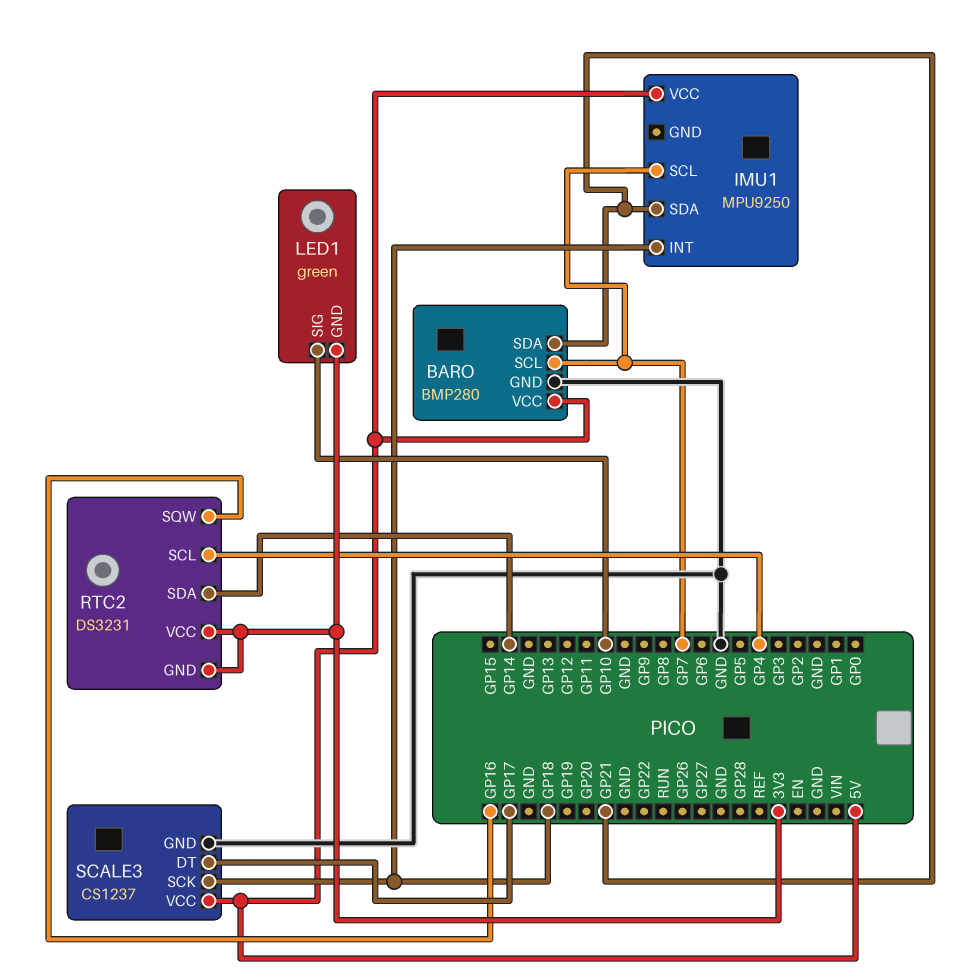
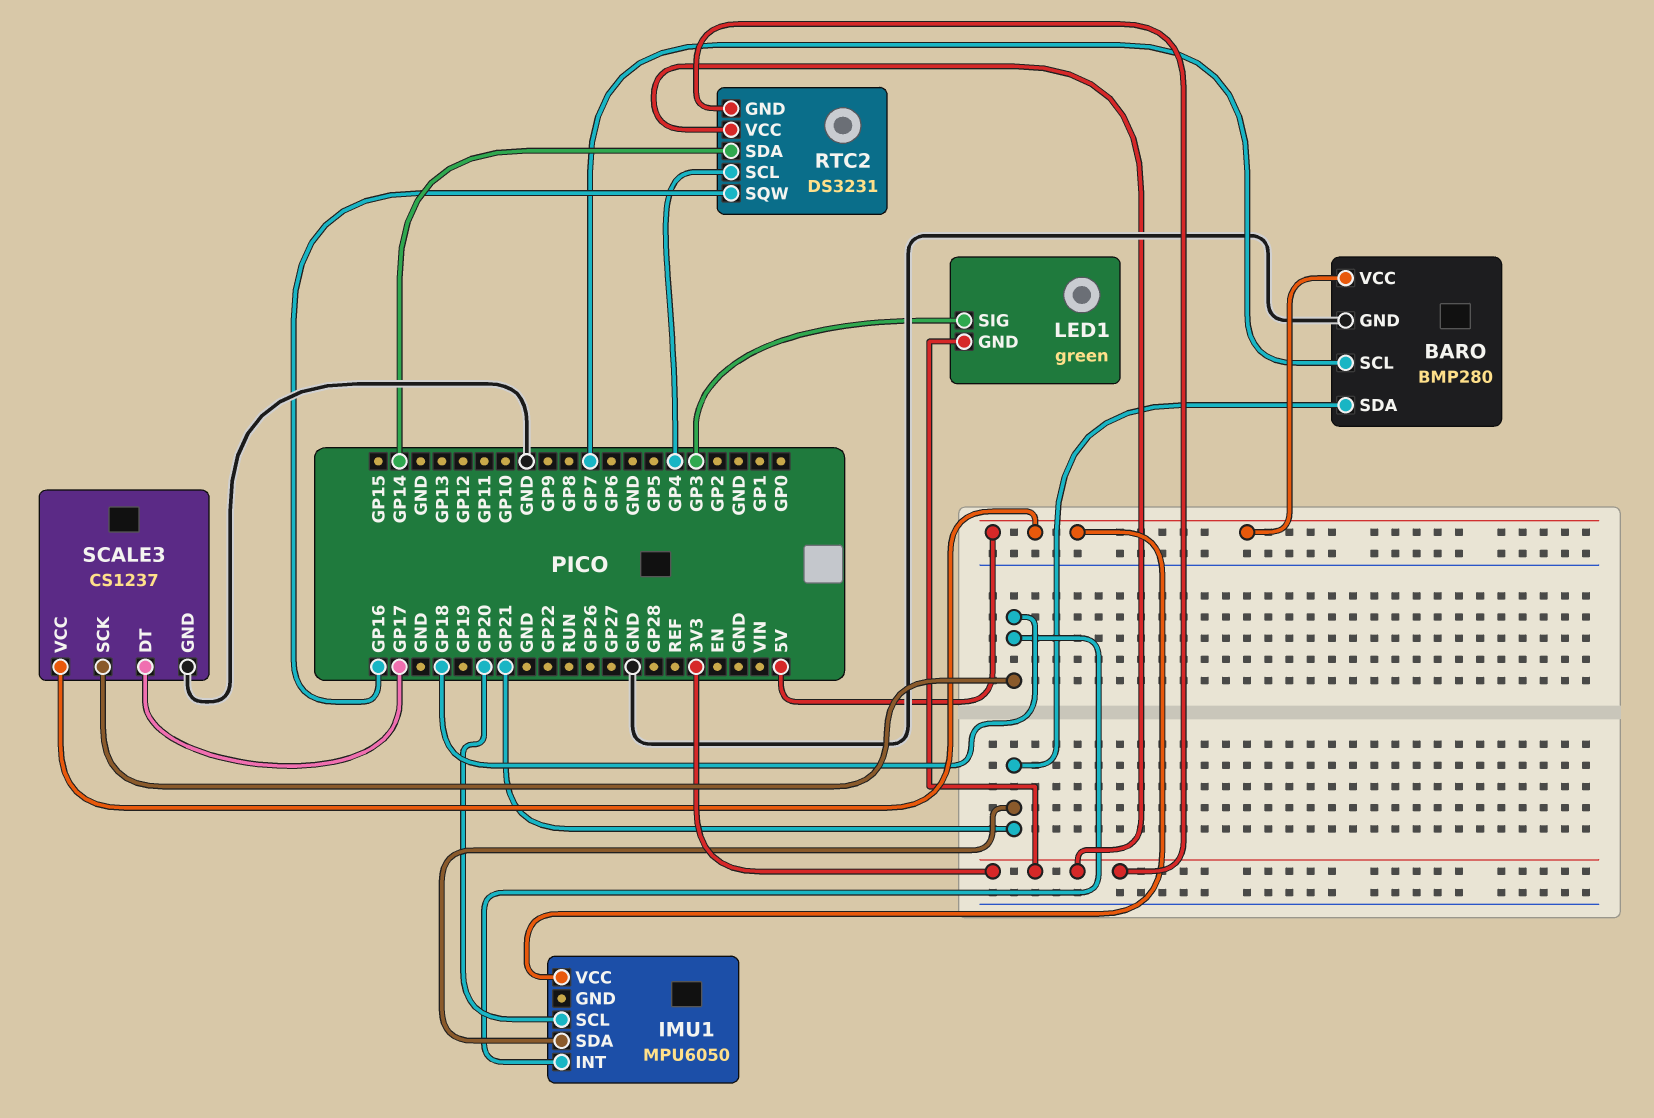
IMU1: MPU9250 -> MPU6050
IMU1 pin SCL: GP7 -> GP20
LED1 pin SIG: GP10 -> GP3

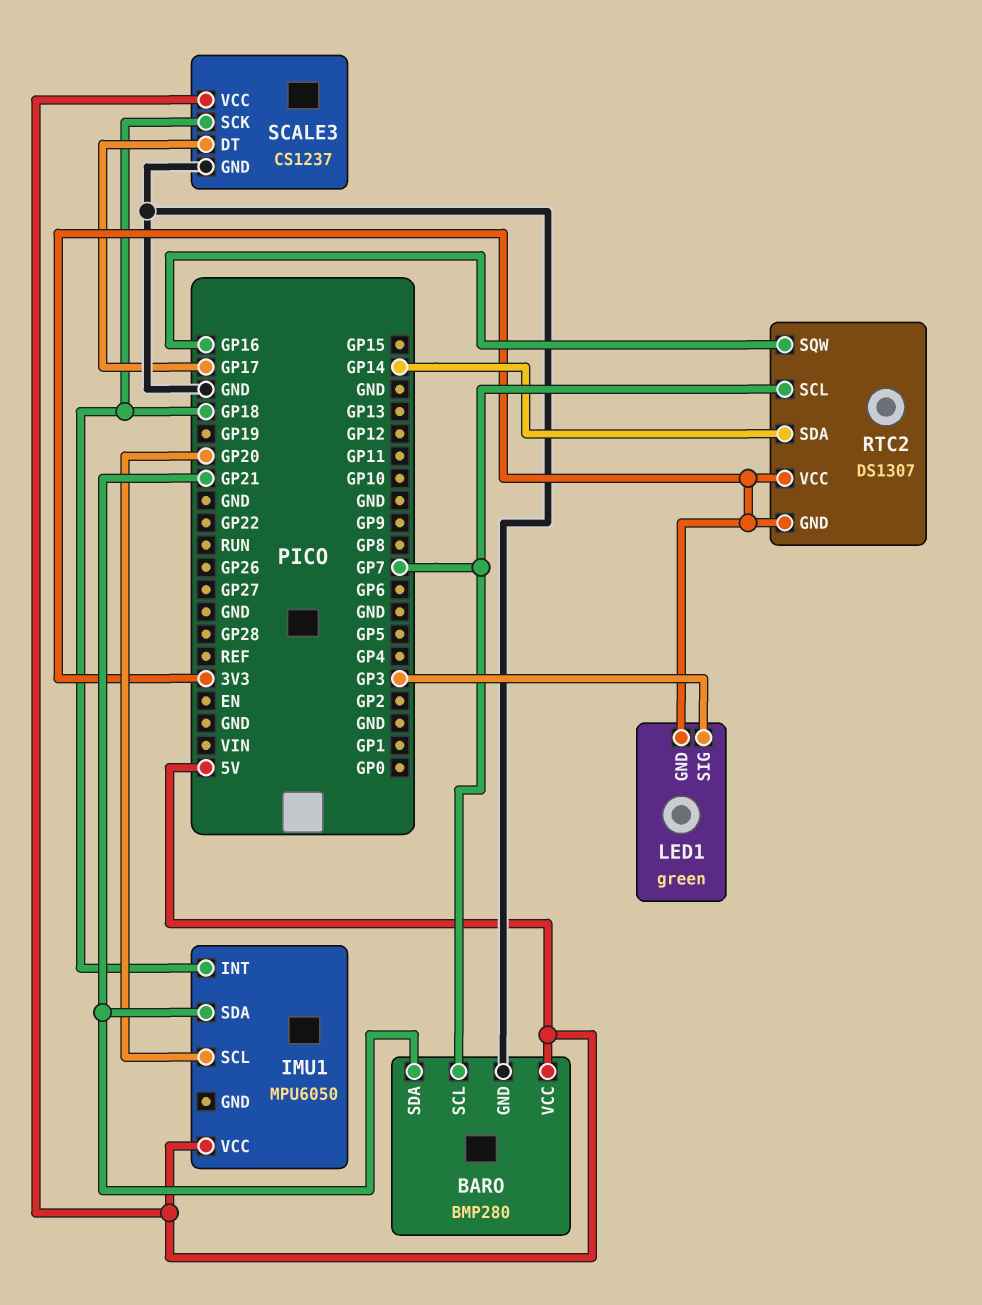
RTC2: DS3231 -> DS1307
RTC2 pin SCL: GP4 -> GP7

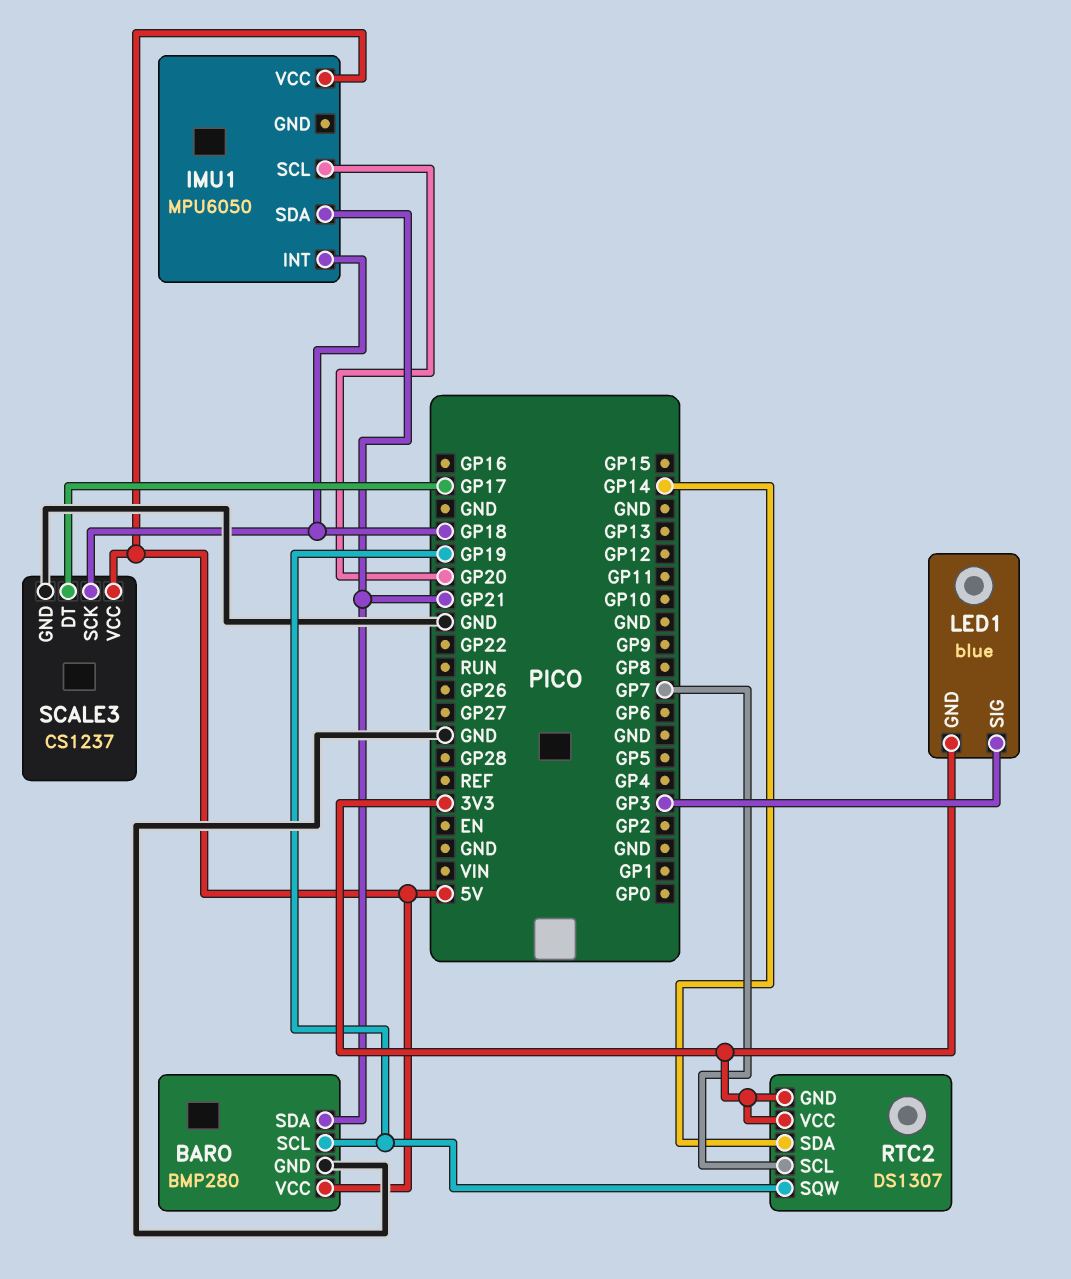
BARO pin SCL: GP7 -> GP19
LED1: green -> blue
RTC2 pin SQW: GP16 -> GP19

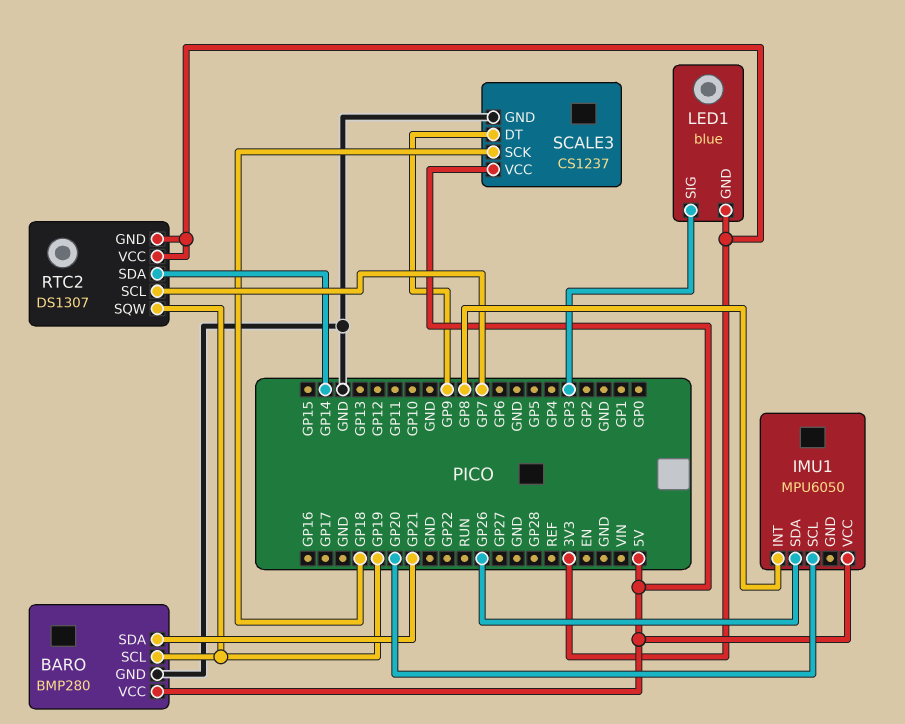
IMU1 pin INT: GP18 -> GP8
IMU1 pin SDA: GP21 -> GP26
SCALE3 pin DT: GP17 -> GP9

